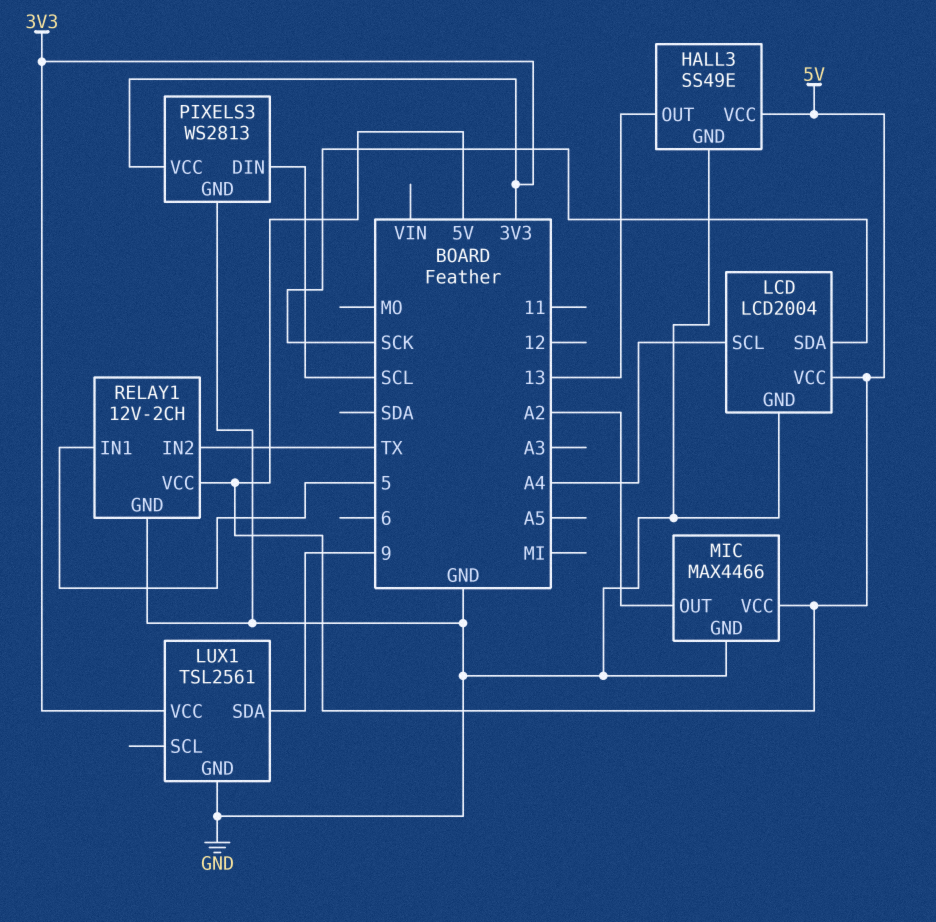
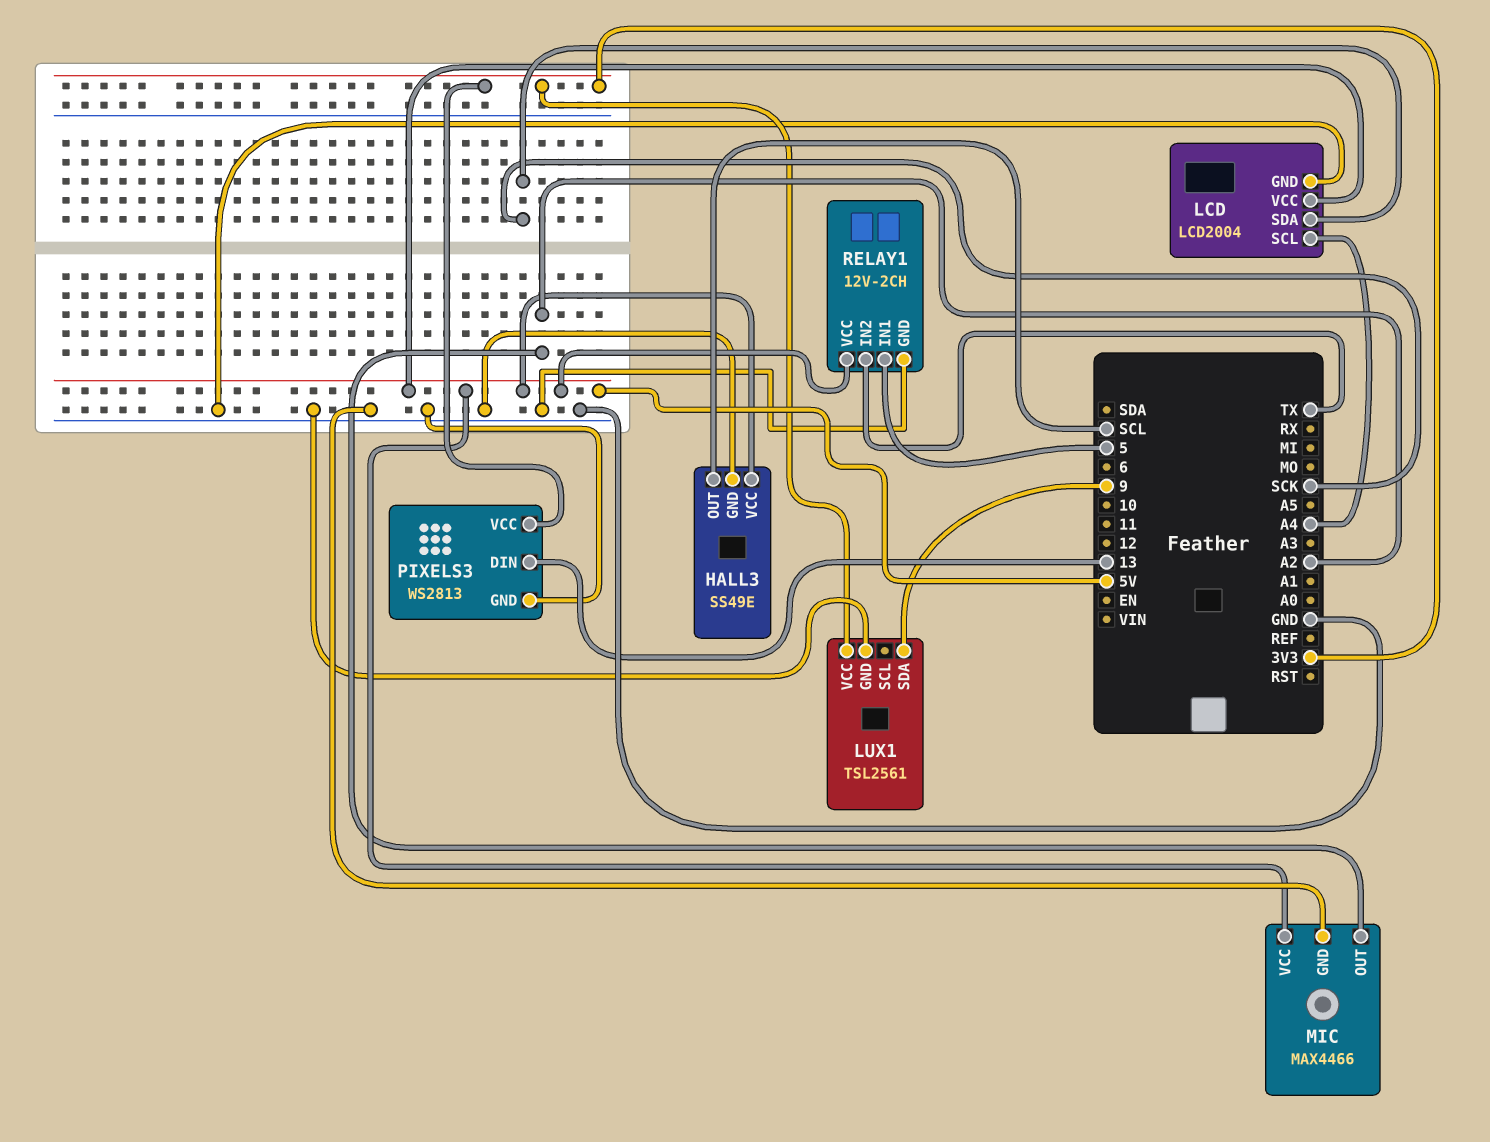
HALL3 pin OUT: 13 -> SCL
PIXELS3 pin DIN: SCL -> 13

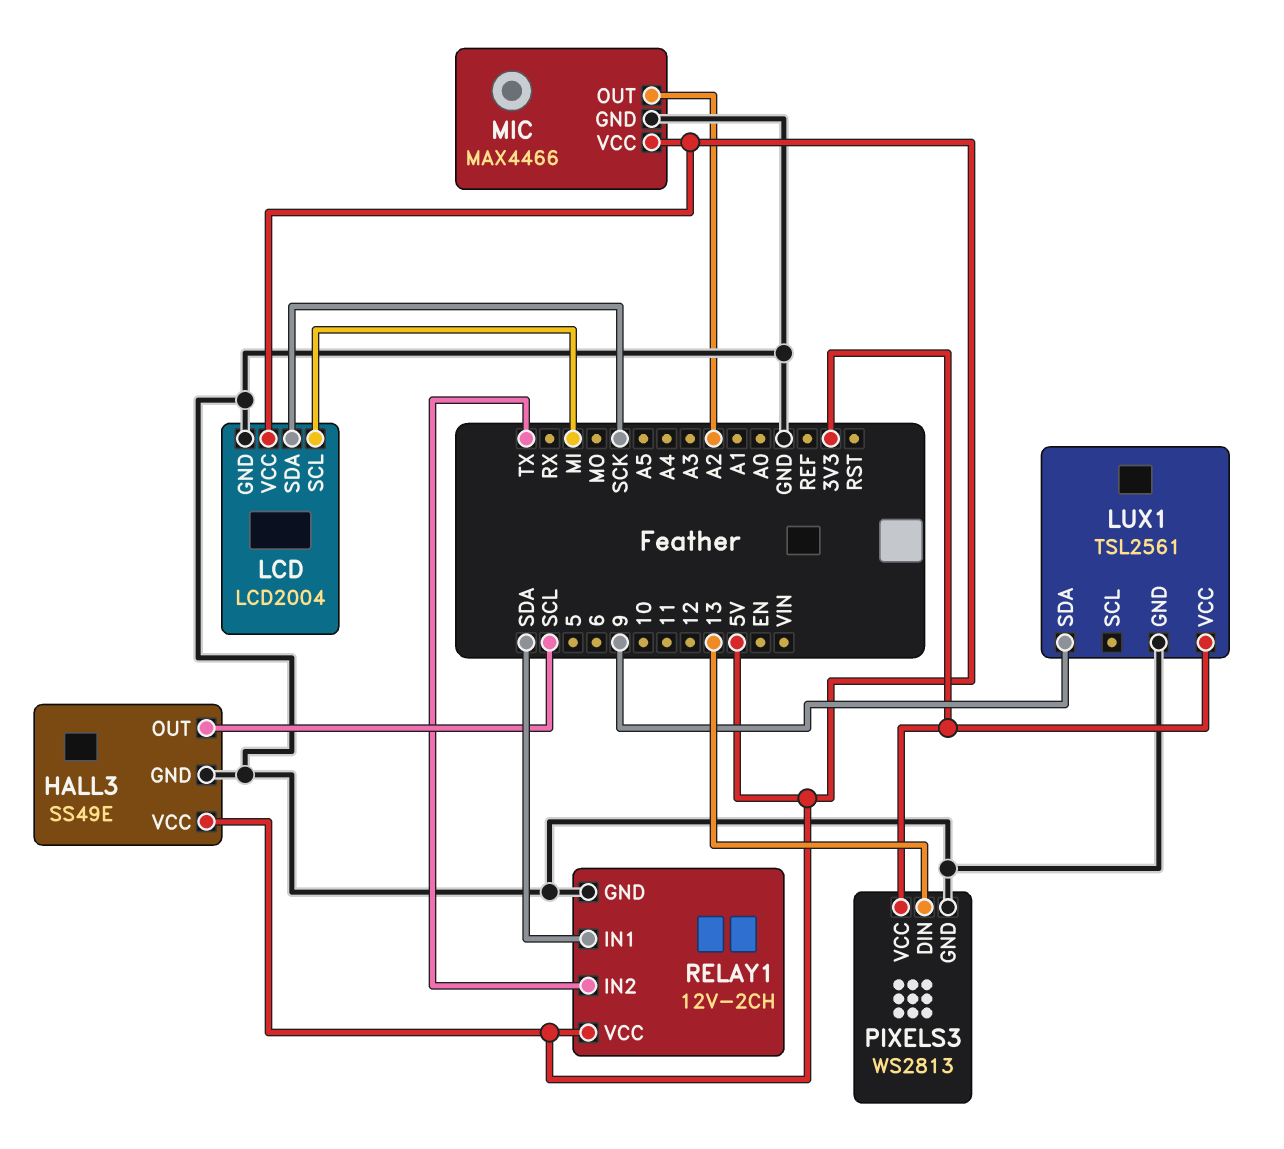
LCD pin SCL: A4 -> MI
RELAY1 pin IN1: 5 -> SDA

